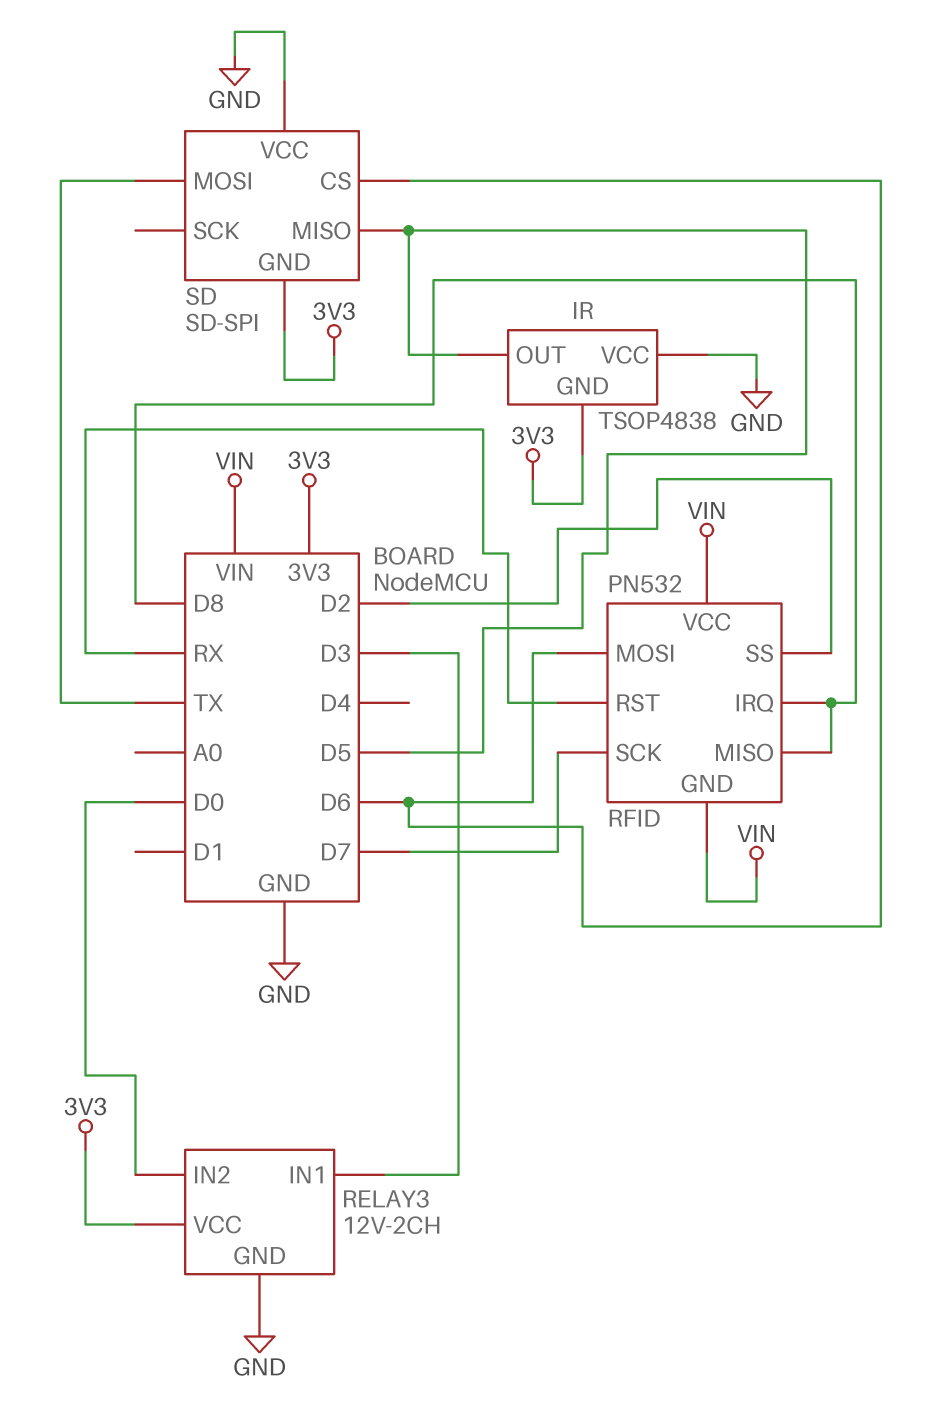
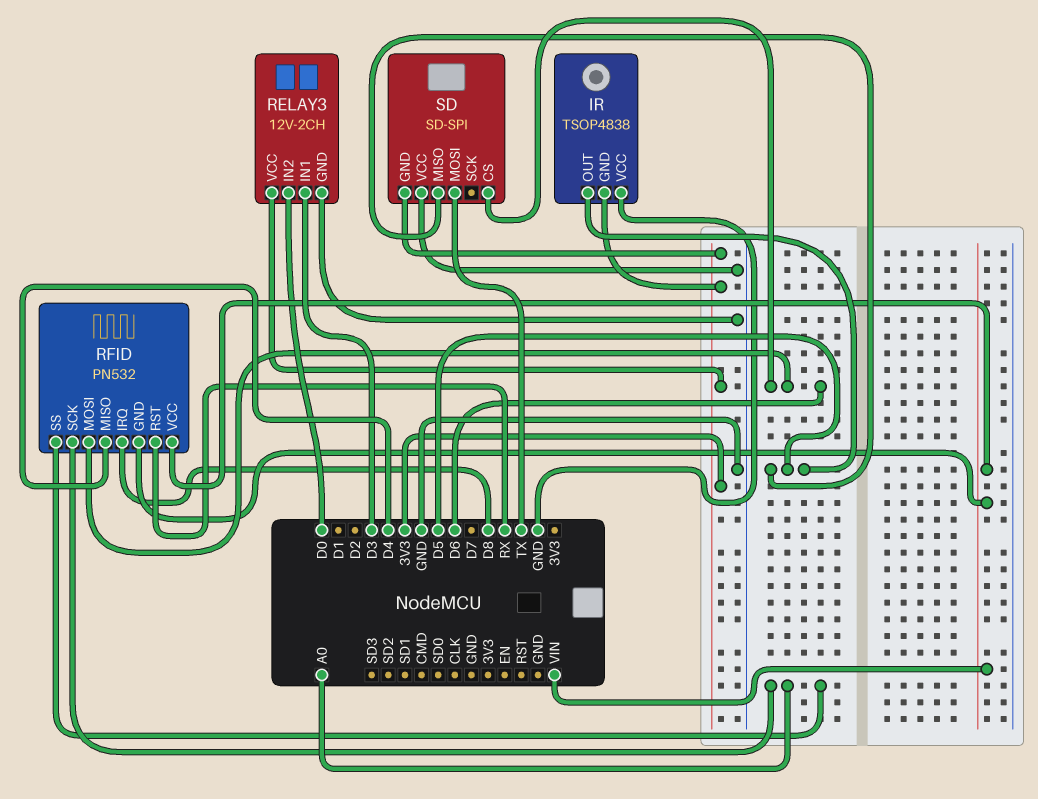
RFID pin MISO: D8 -> D4
RFID pin SCK: D7 -> A0
RFID pin SS: D2 -> A0

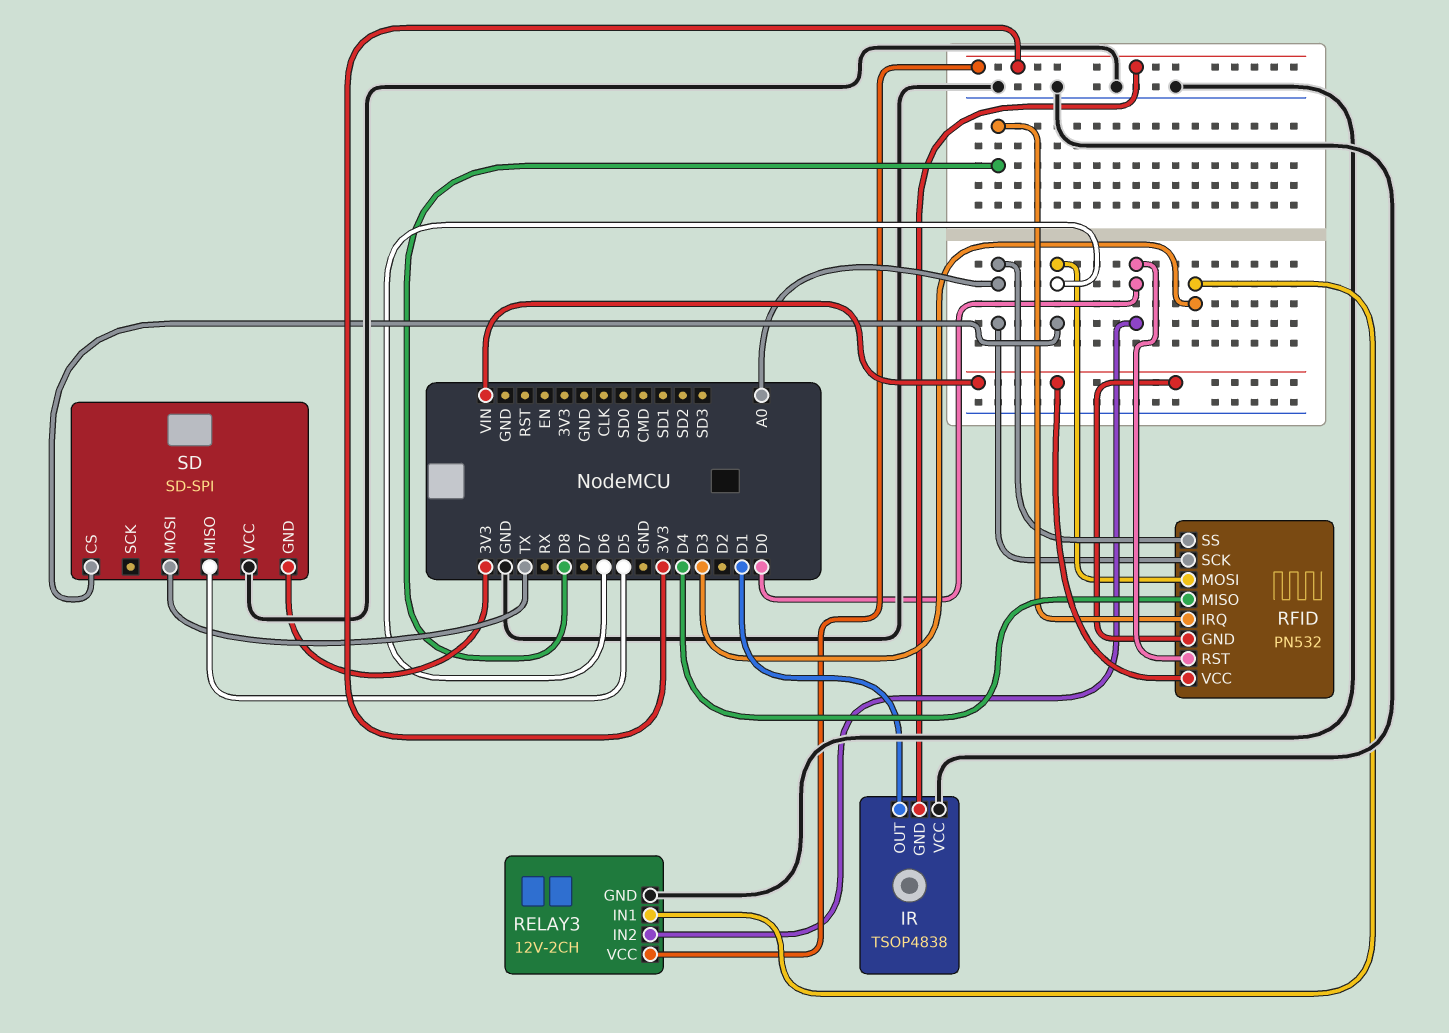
IR pin OUT: D5 -> D1
RFID pin RST: RX -> D0

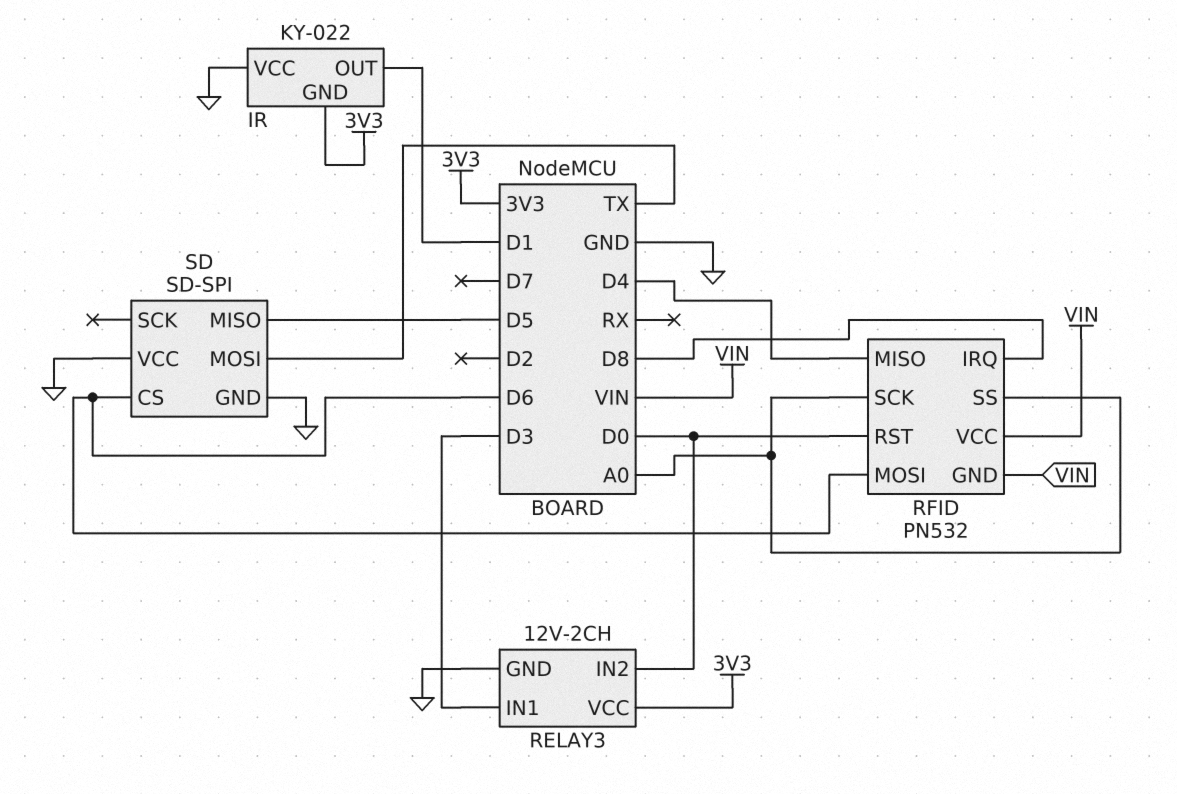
IR: TSOP4838 -> KY-022
SD pin GND: 3V3 -> GND

